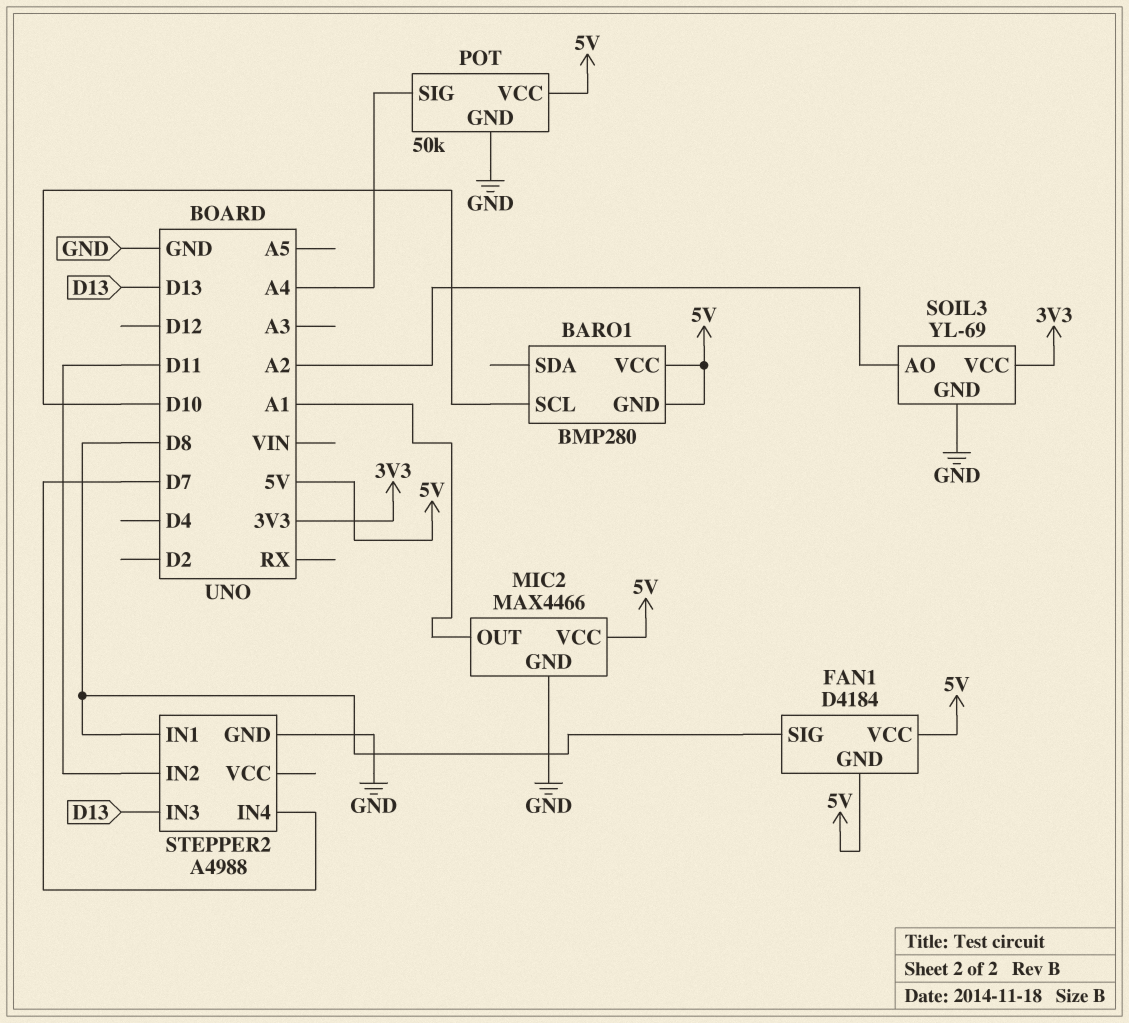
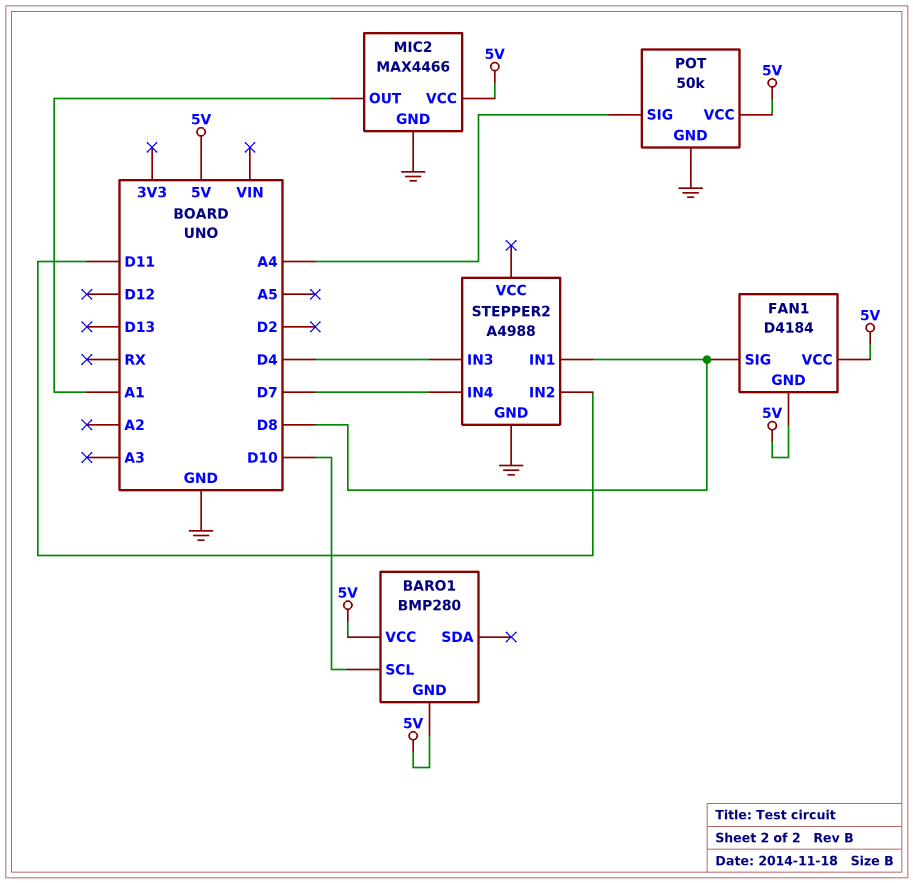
SOIL3: YL-69 -> none
SOIL3 pin AO: A2 -> none
SOIL3 pin GND: GND -> none
SOIL3 pin VCC: 3V3 -> none
STEPPER2 pin IN3: D13 -> D4

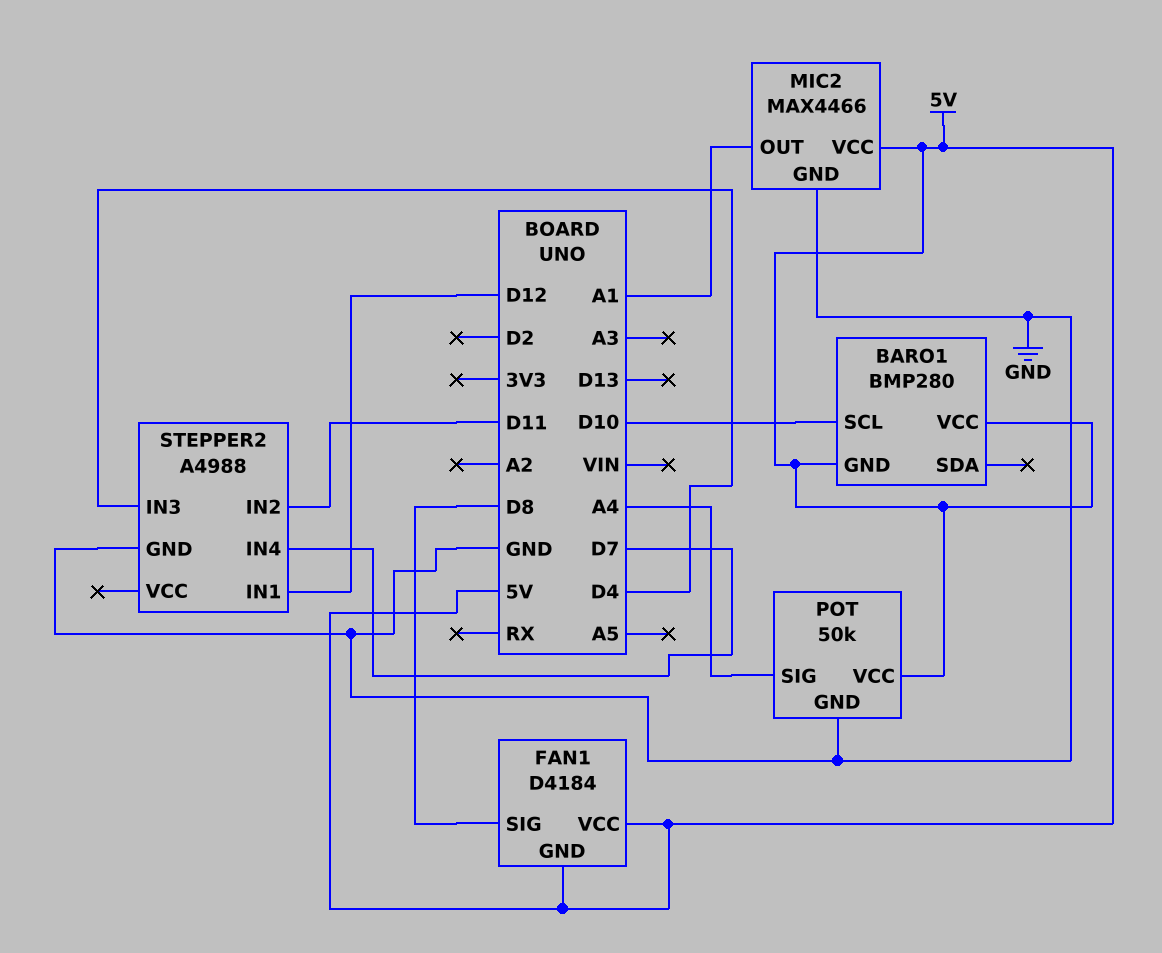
STEPPER2 pin IN1: D8 -> D12

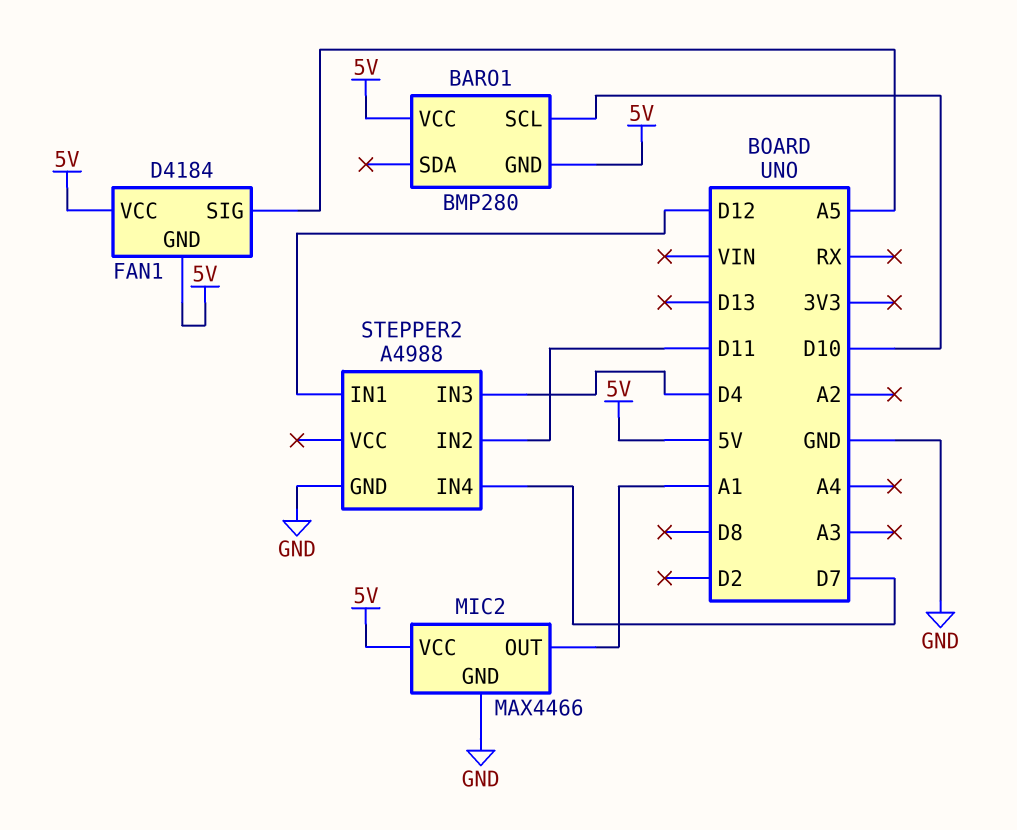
FAN1 pin SIG: D8 -> A5
POT: 50k -> none
POT pin GND: GND -> none
POT pin SIG: A4 -> none
POT pin VCC: 5V -> none

